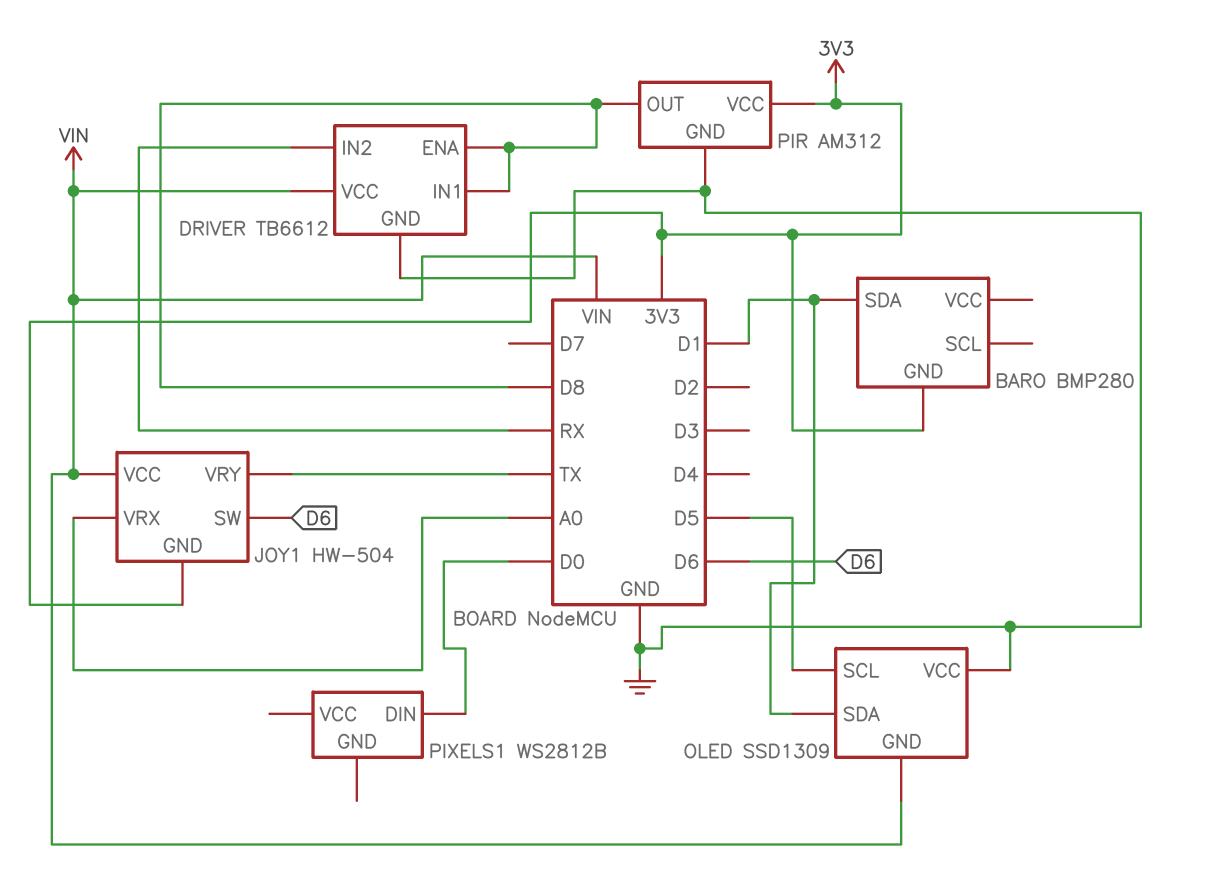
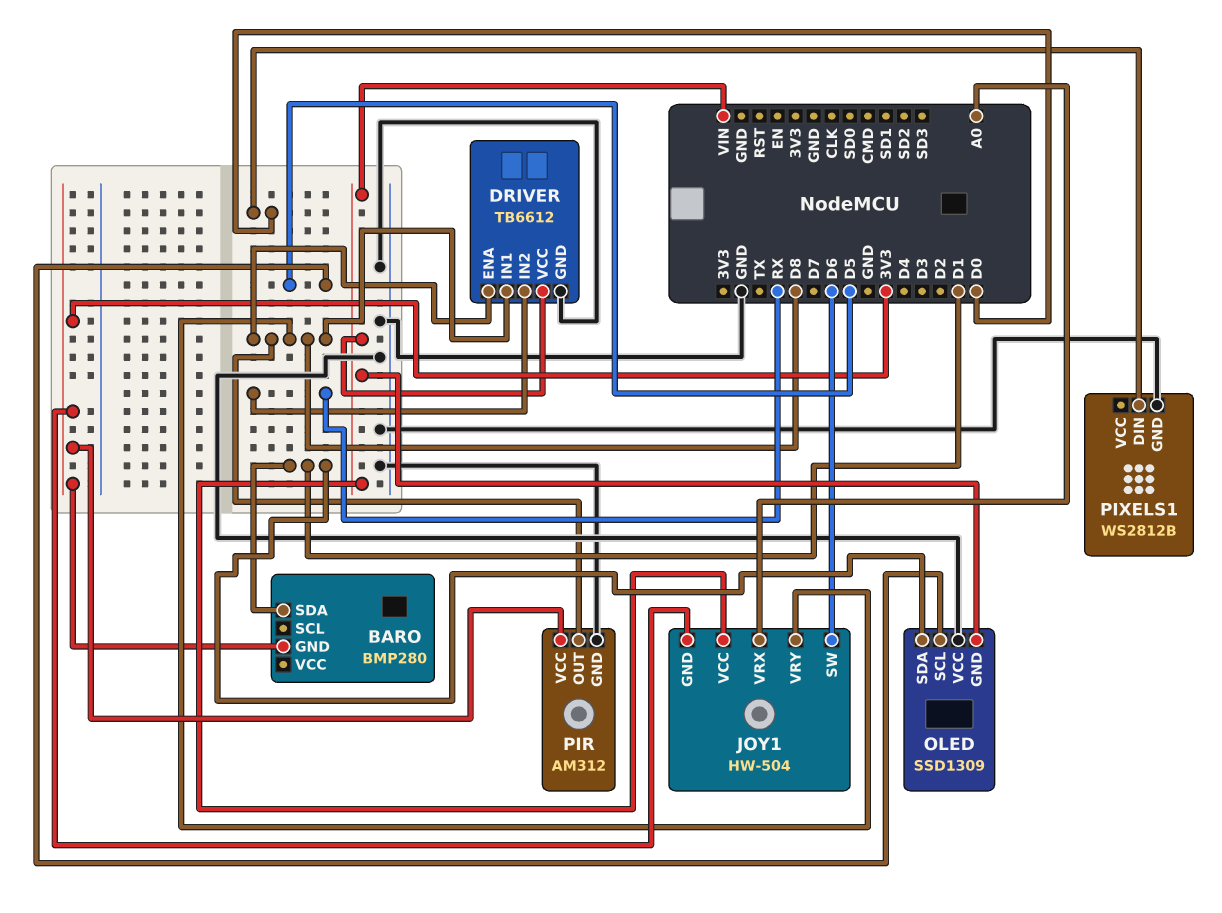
JOY1 pin VRY: TX -> D8
PIXELS1 pin GND: none -> GND

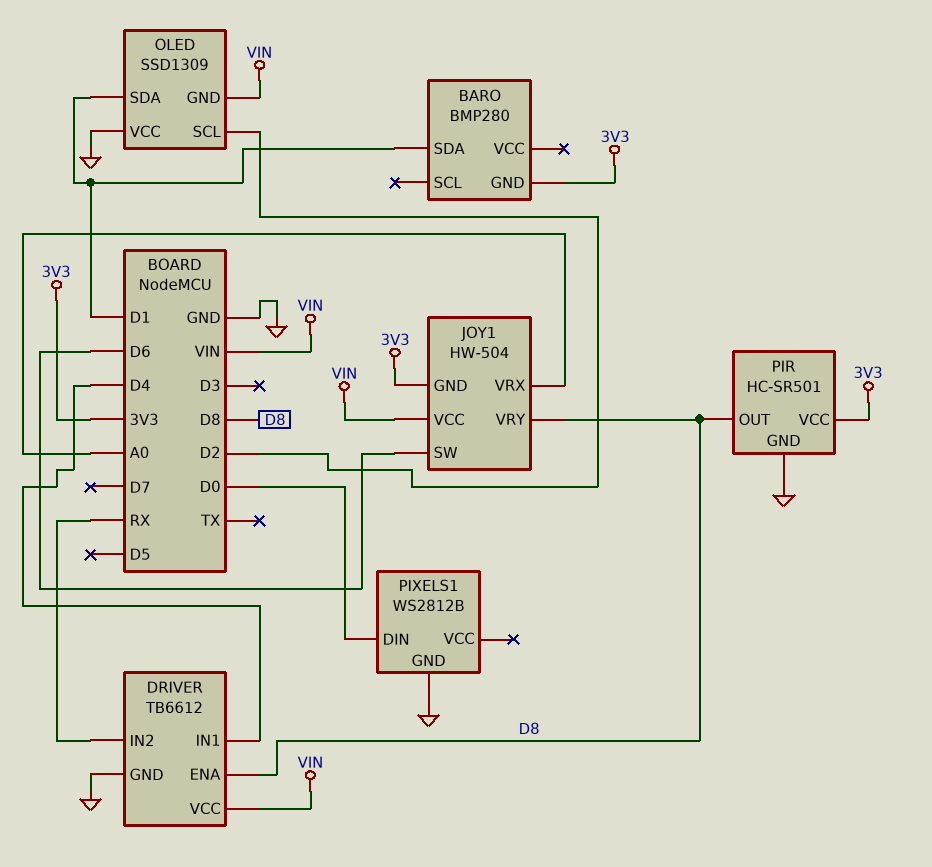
DRIVER pin IN1: D8 -> D4
OLED pin SCL: D5 -> D2
PIR: AM312 -> HC-SR501

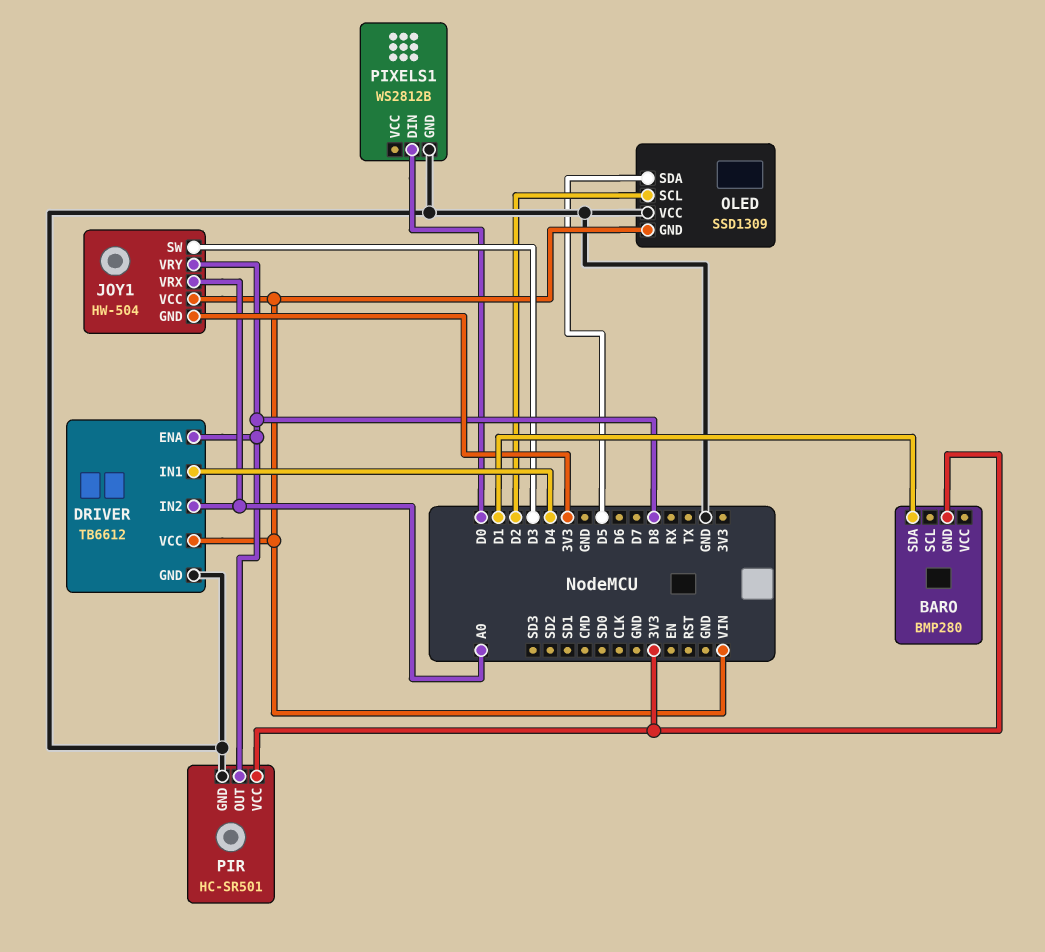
DRIVER pin IN2: RX -> A0
JOY1 pin SW: D6 -> D3
OLED pin SDA: D1 -> D5

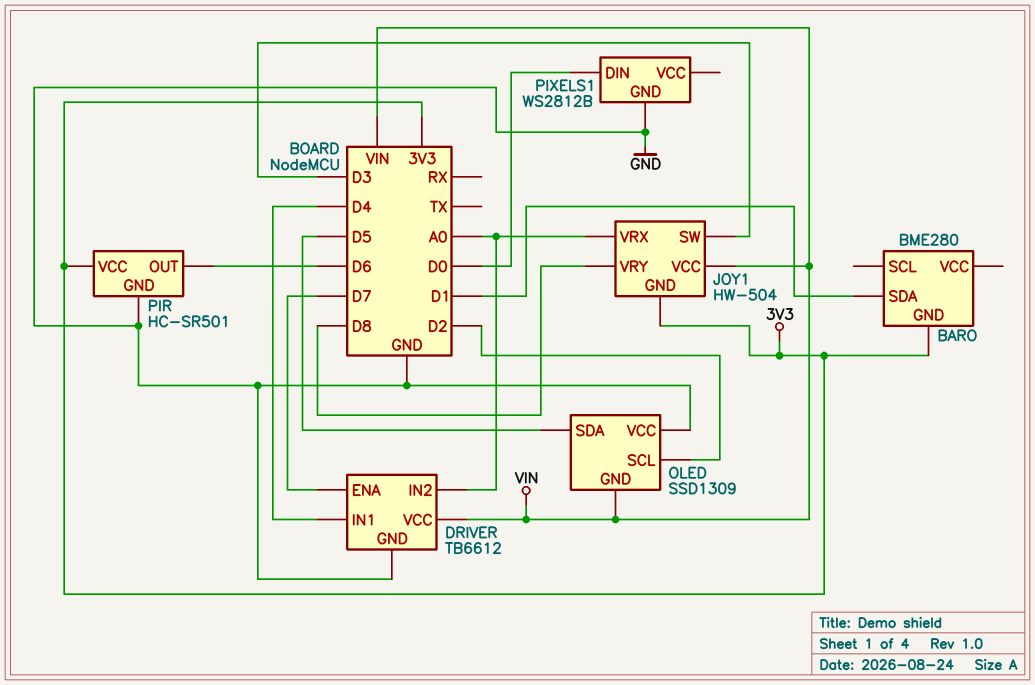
BARO: BMP280 -> BME280
DRIVER pin ENA: D8 -> D7
PIR pin OUT: D8 -> D6

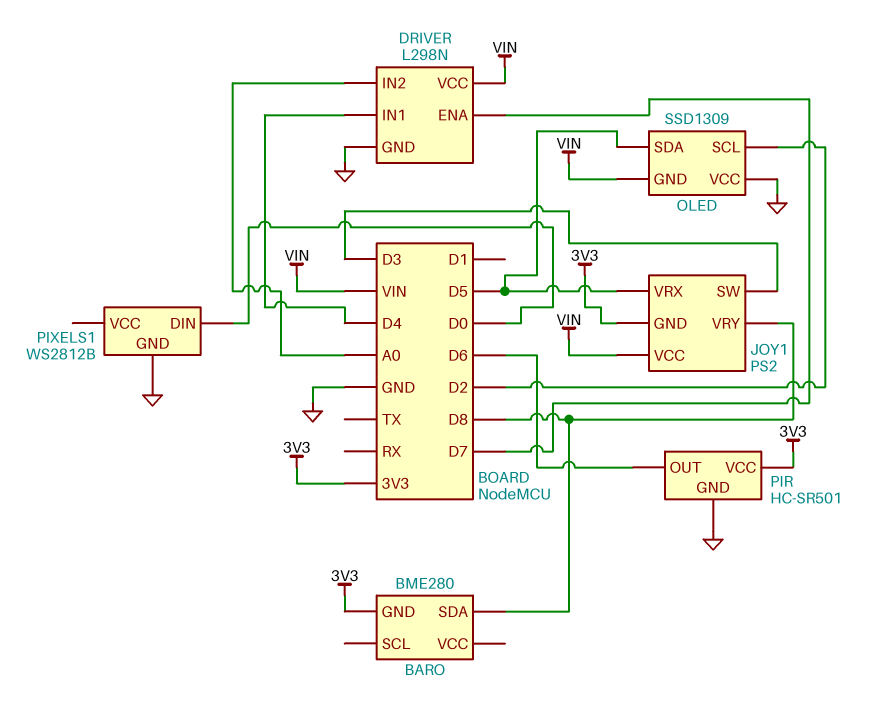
BARO pin SDA: D1 -> D8
DRIVER: TB6612 -> L298N
JOY1: HW-504 -> PS2
JOY1 pin VRX: A0 -> D5

